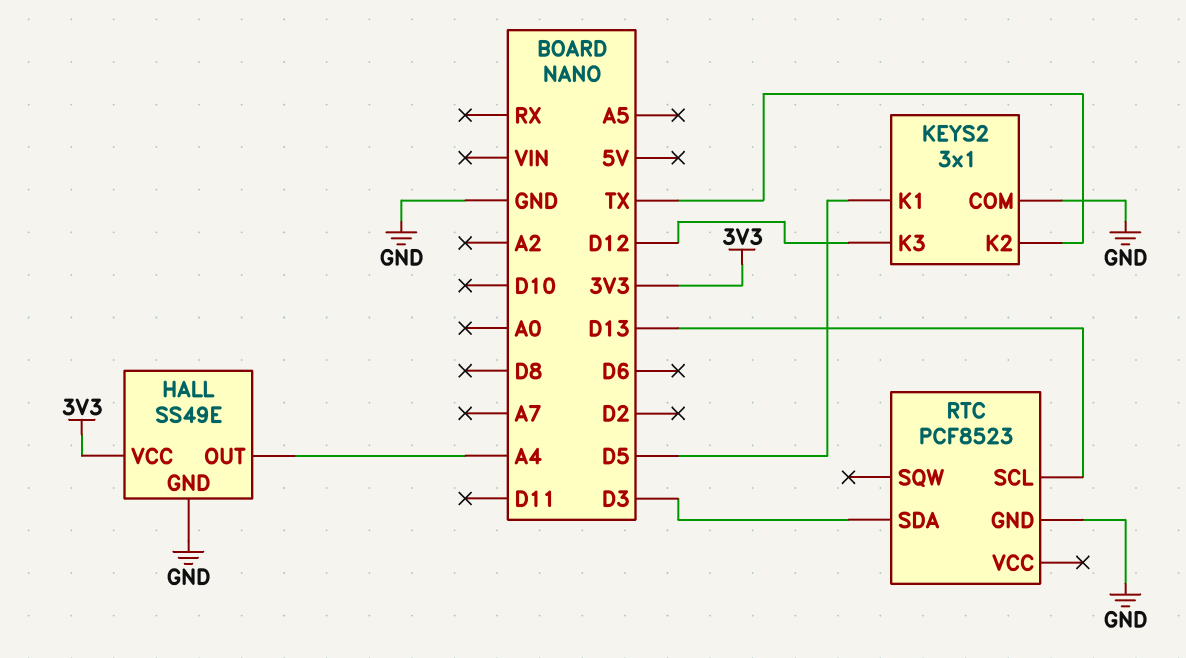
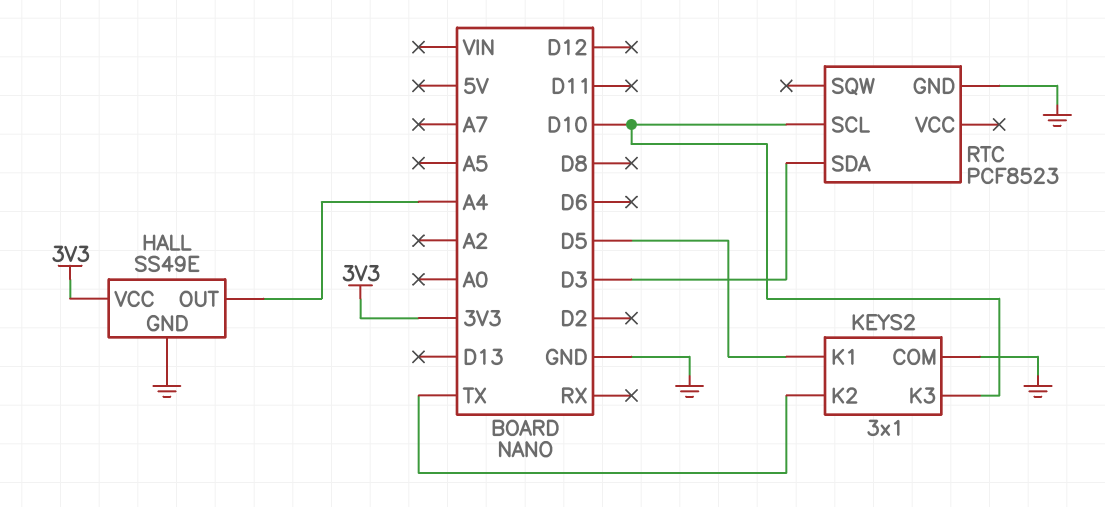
KEYS2 pin K3: D12 -> D10
RTC pin SCL: D13 -> D10

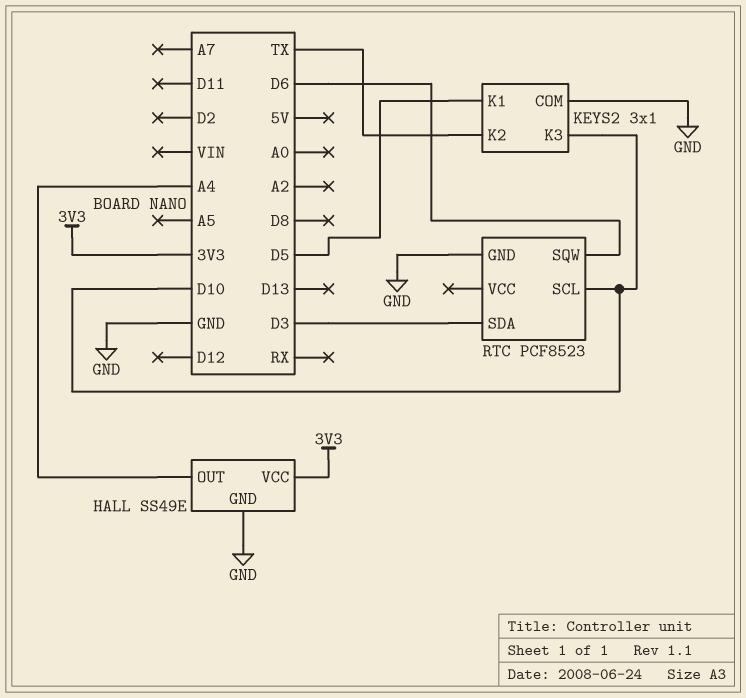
RTC pin SQW: none -> D6

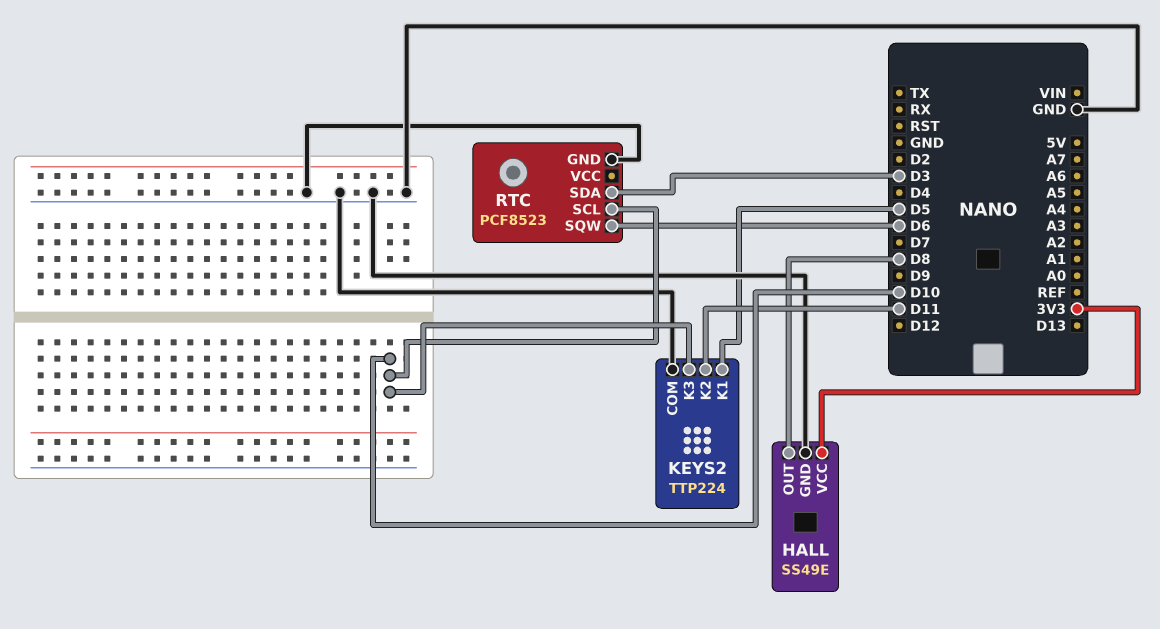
HALL pin OUT: A4 -> D8
KEYS2: 3x1 -> TTP224
KEYS2 pin K2: TX -> D11

